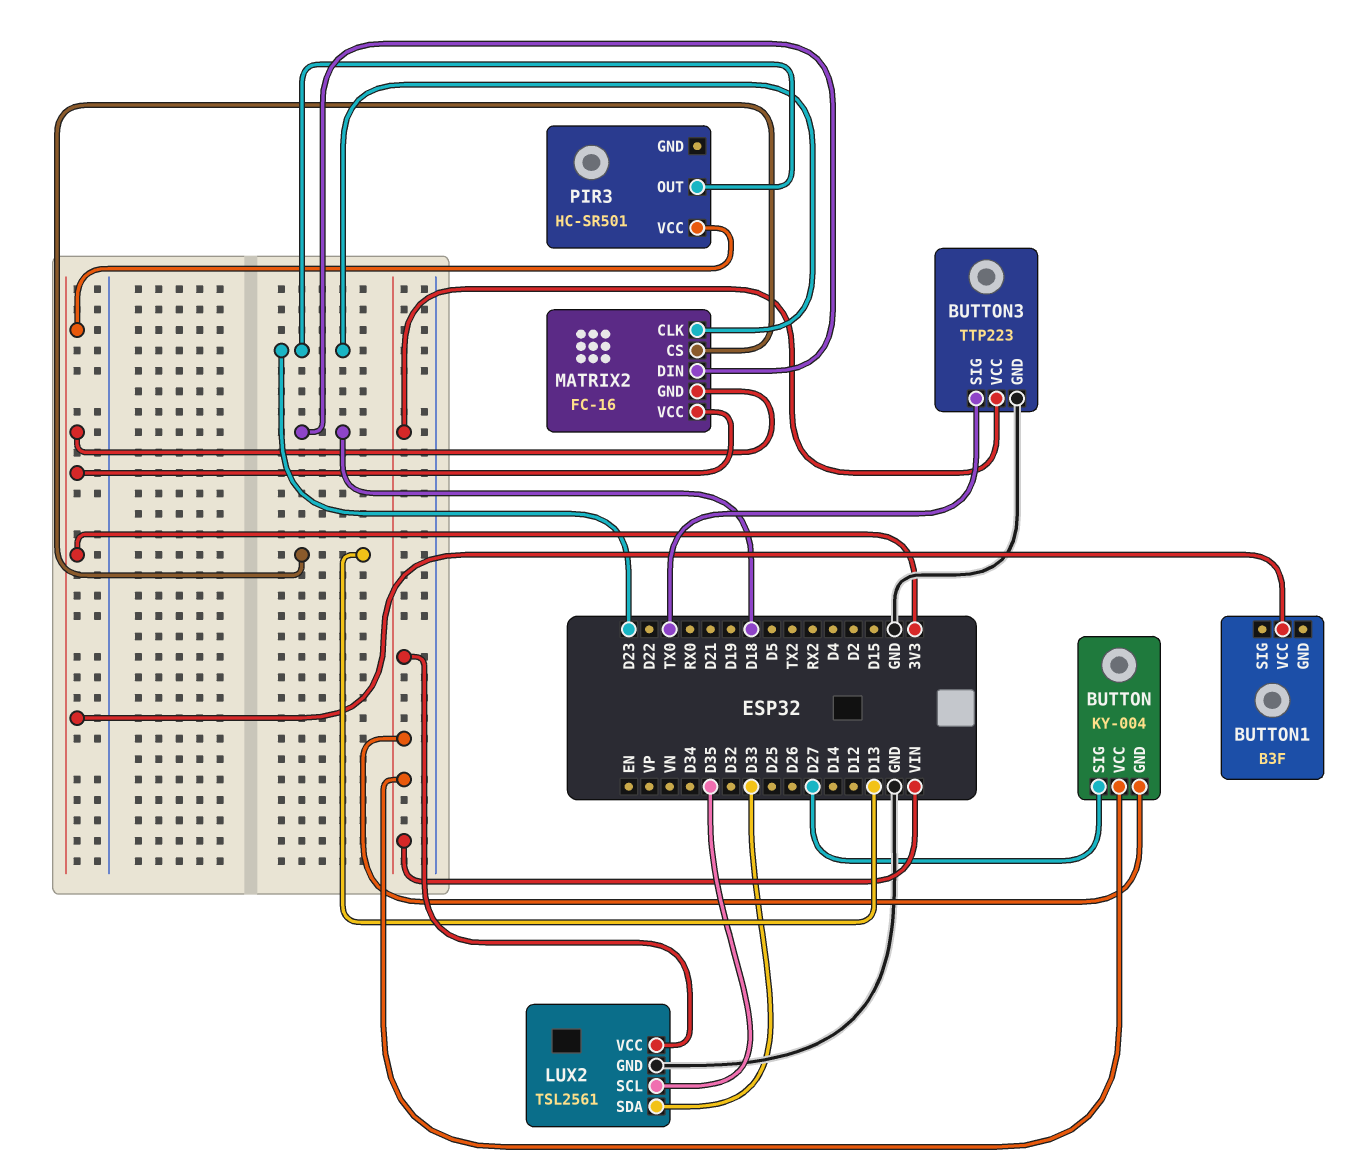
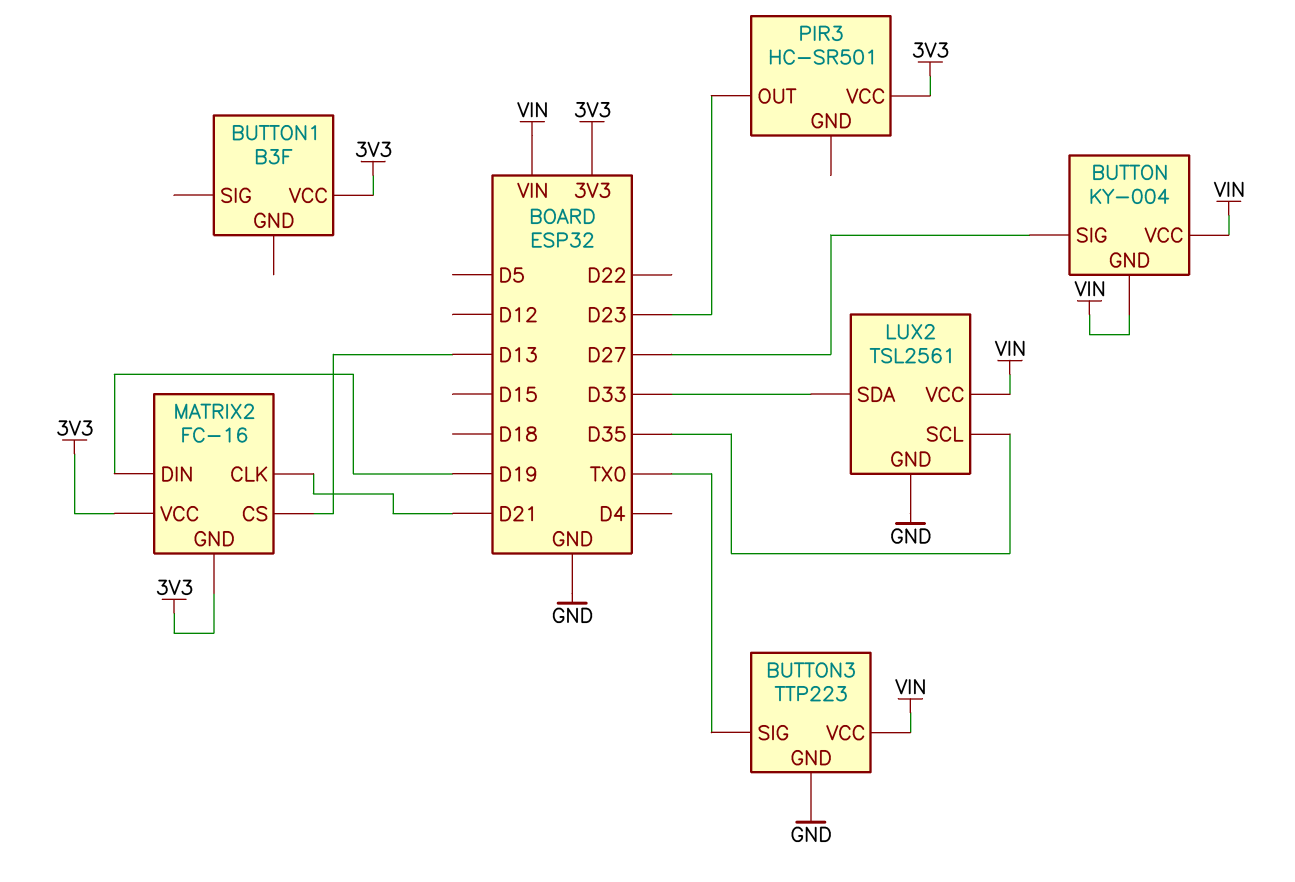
MATRIX2 pin CLK: D23 -> D21
MATRIX2 pin DIN: D18 -> D19

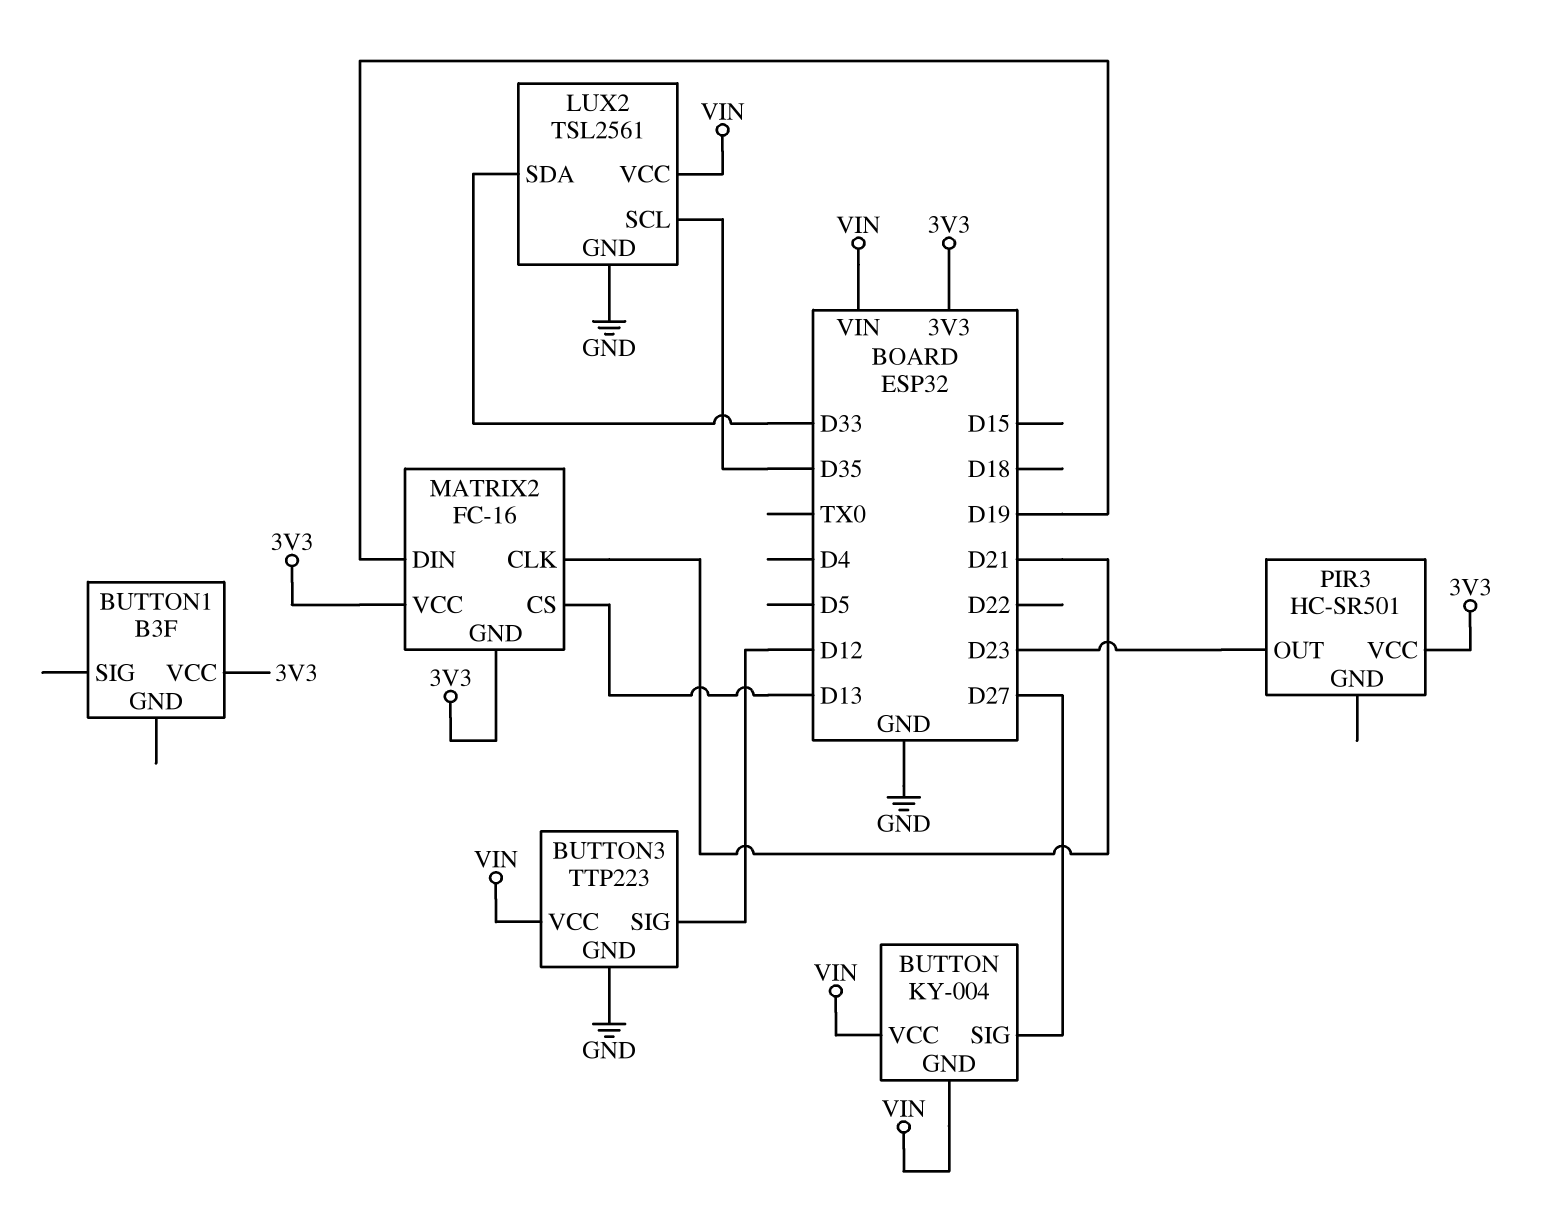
BUTTON3 pin SIG: TX0 -> D12

